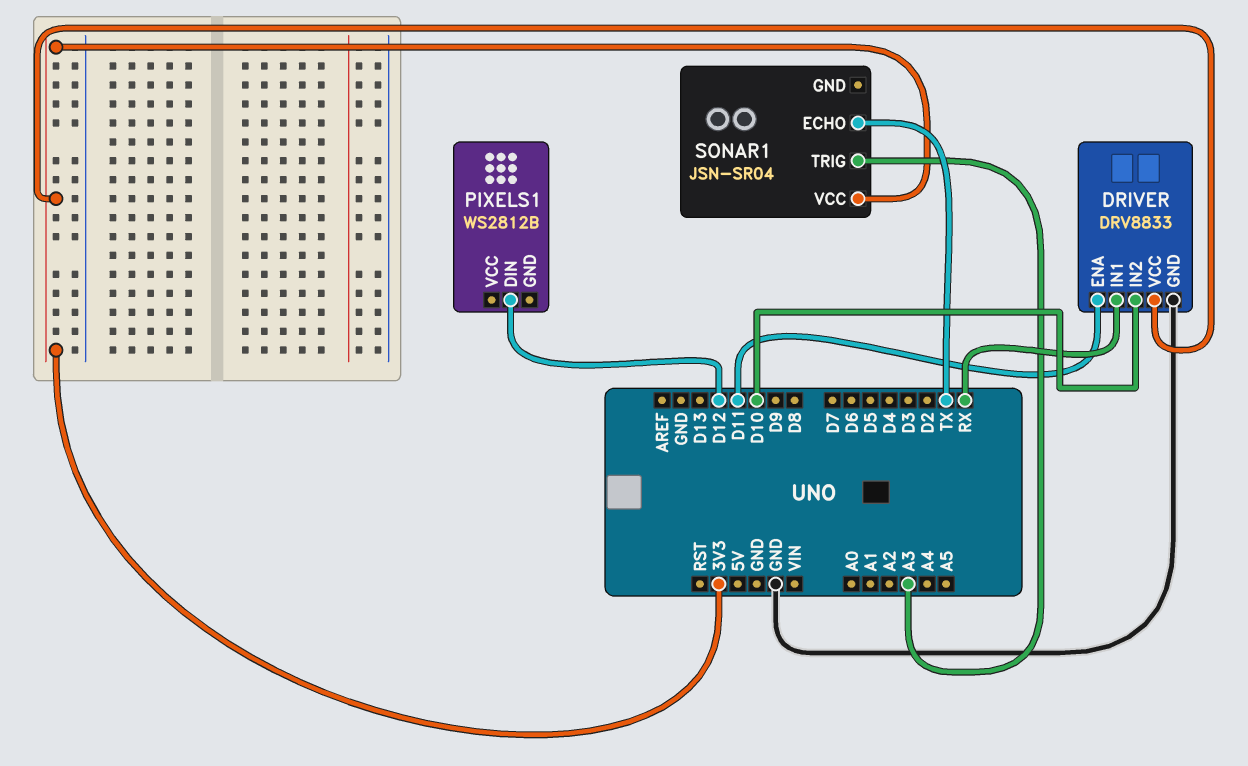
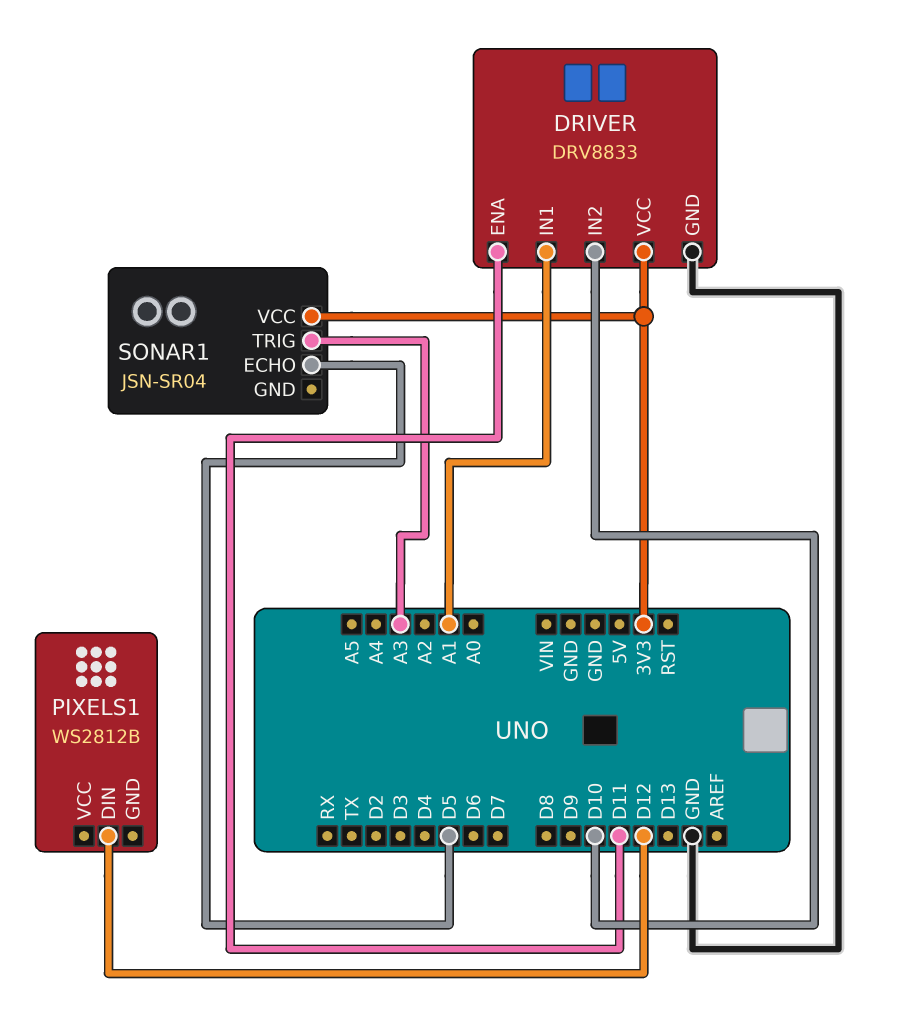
DRIVER pin IN1: RX -> A1
SONAR1 pin ECHO: TX -> D5

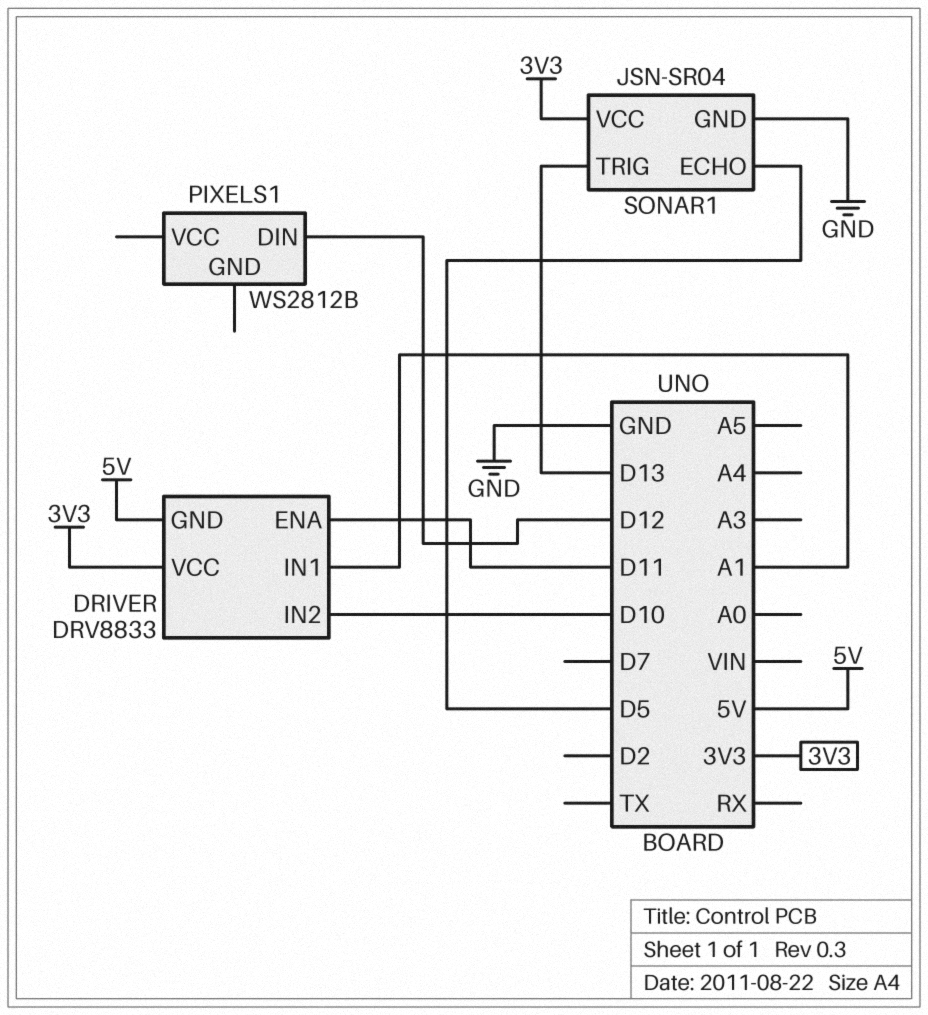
DRIVER pin GND: GND -> 5V
SONAR1 pin GND: none -> GND
SONAR1 pin TRIG: A3 -> D13

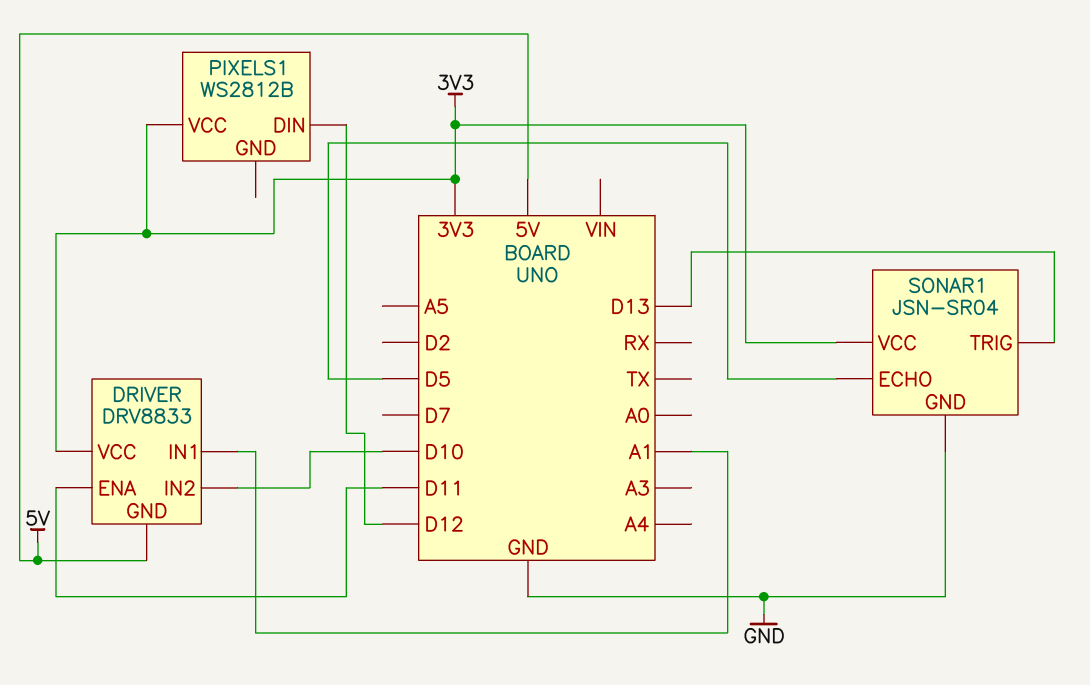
PIXELS1 pin VCC: none -> 3V3

